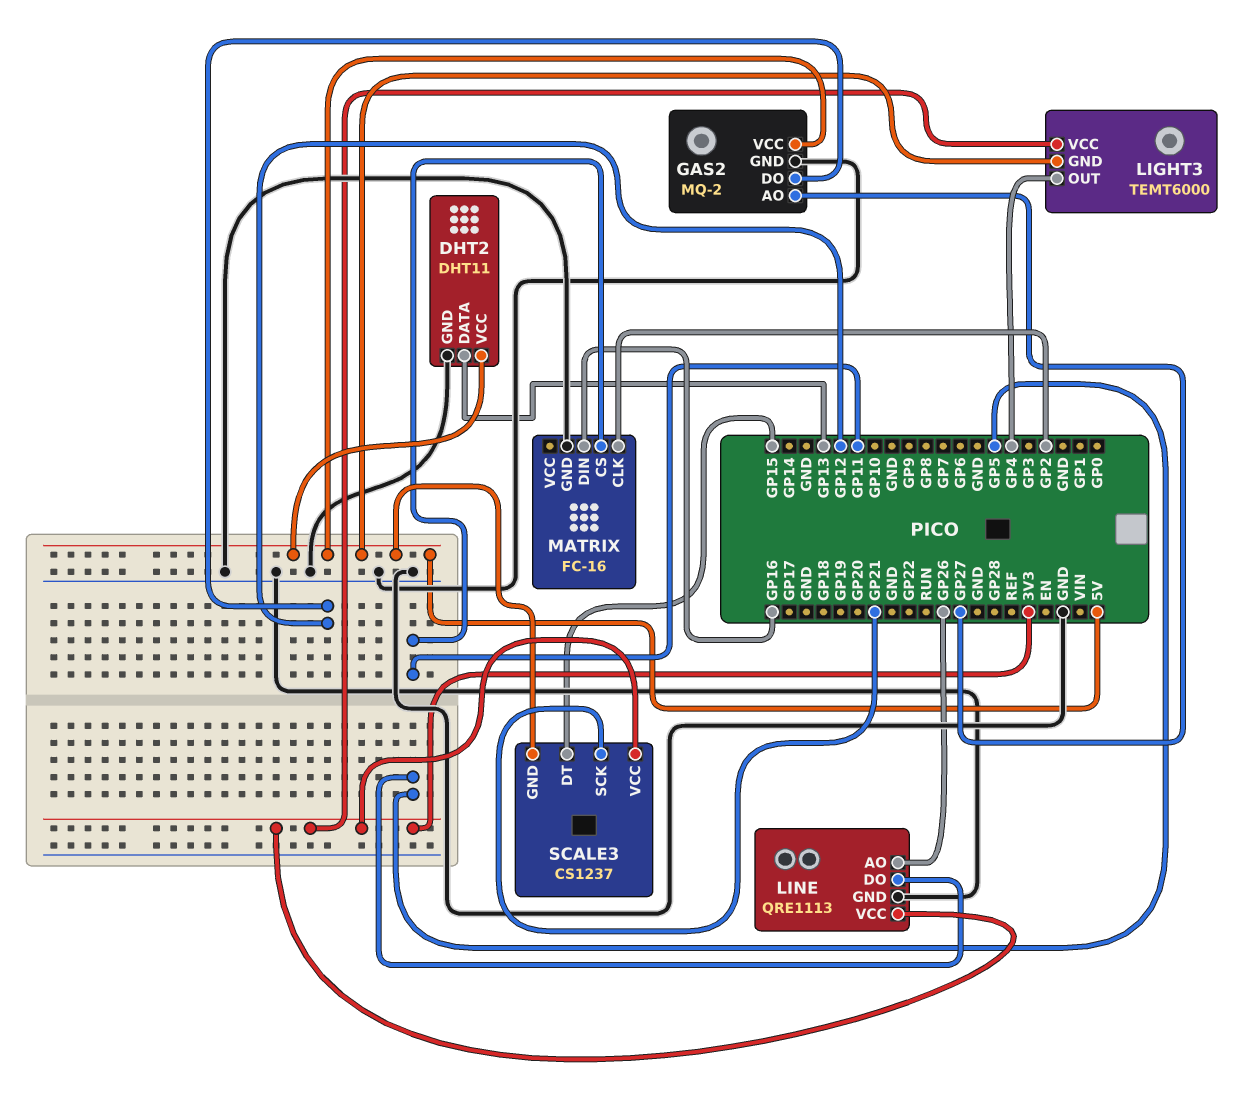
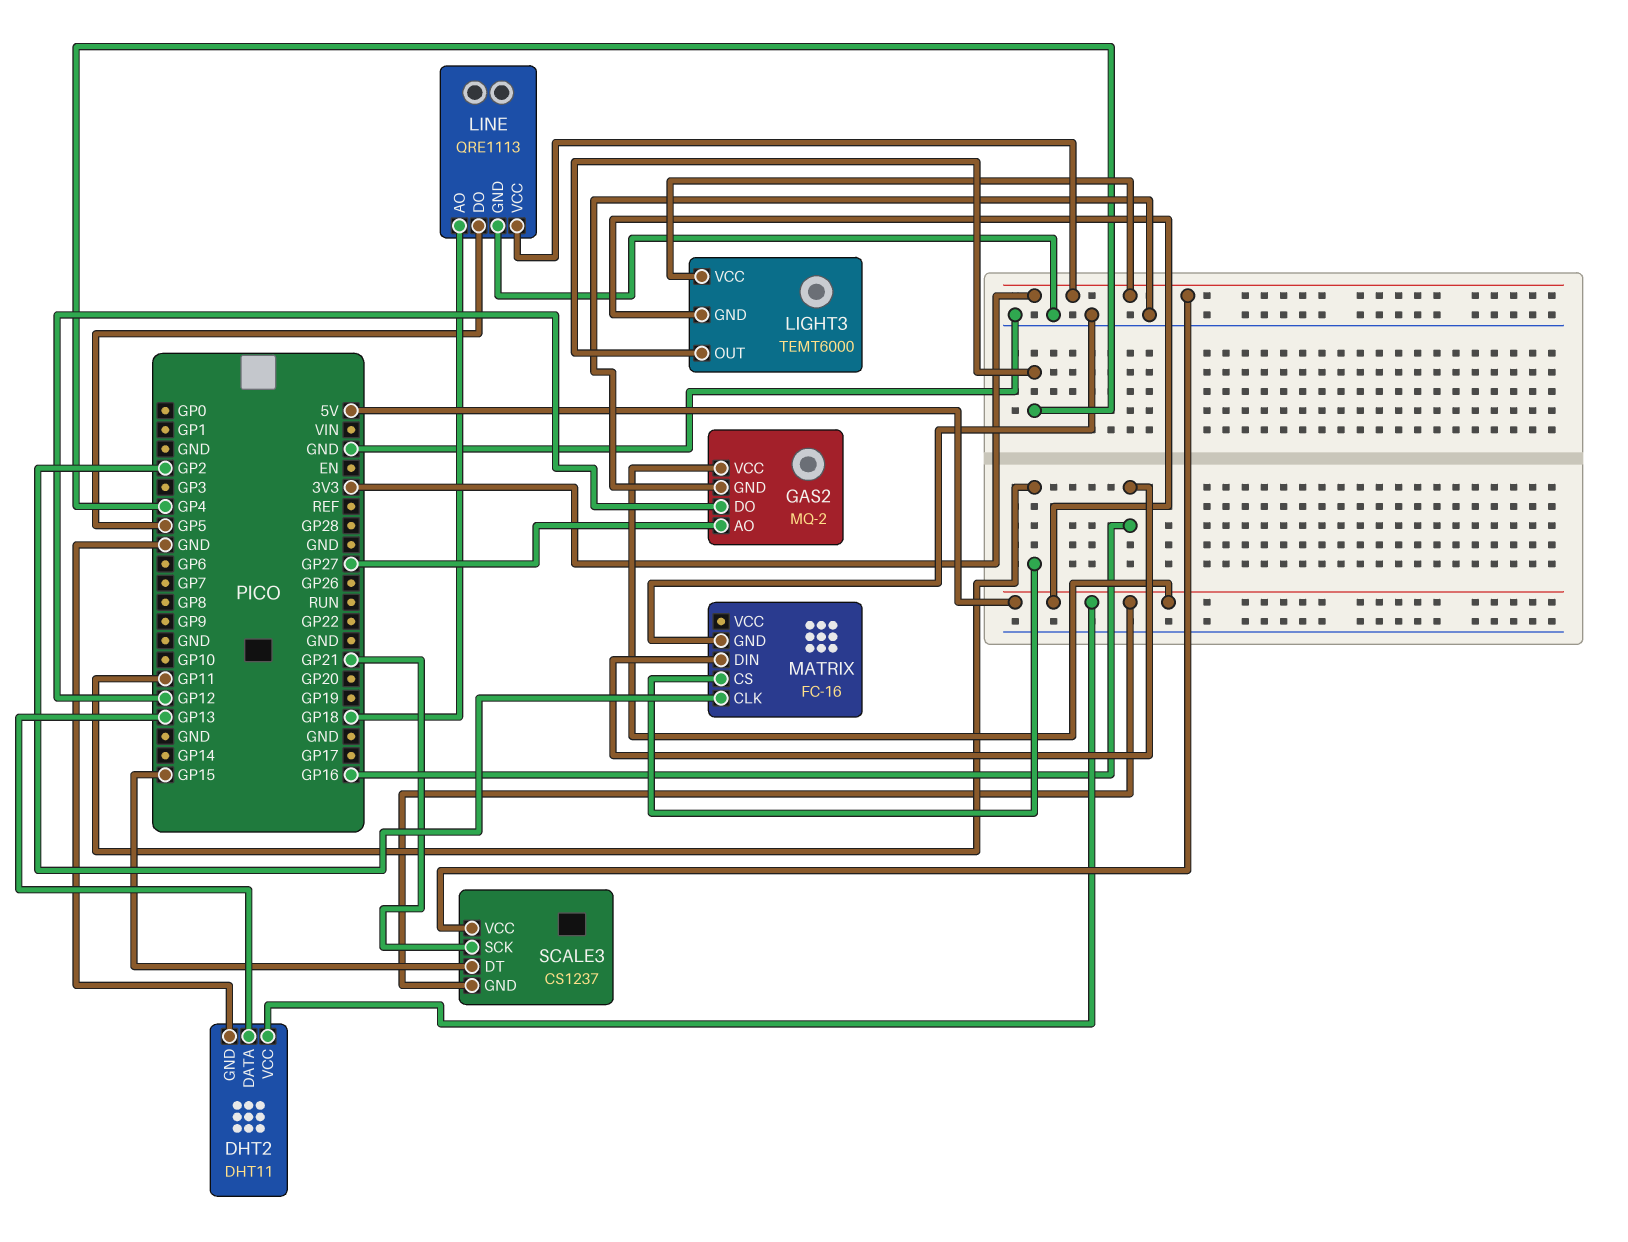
LINE pin AO: GP26 -> GP18

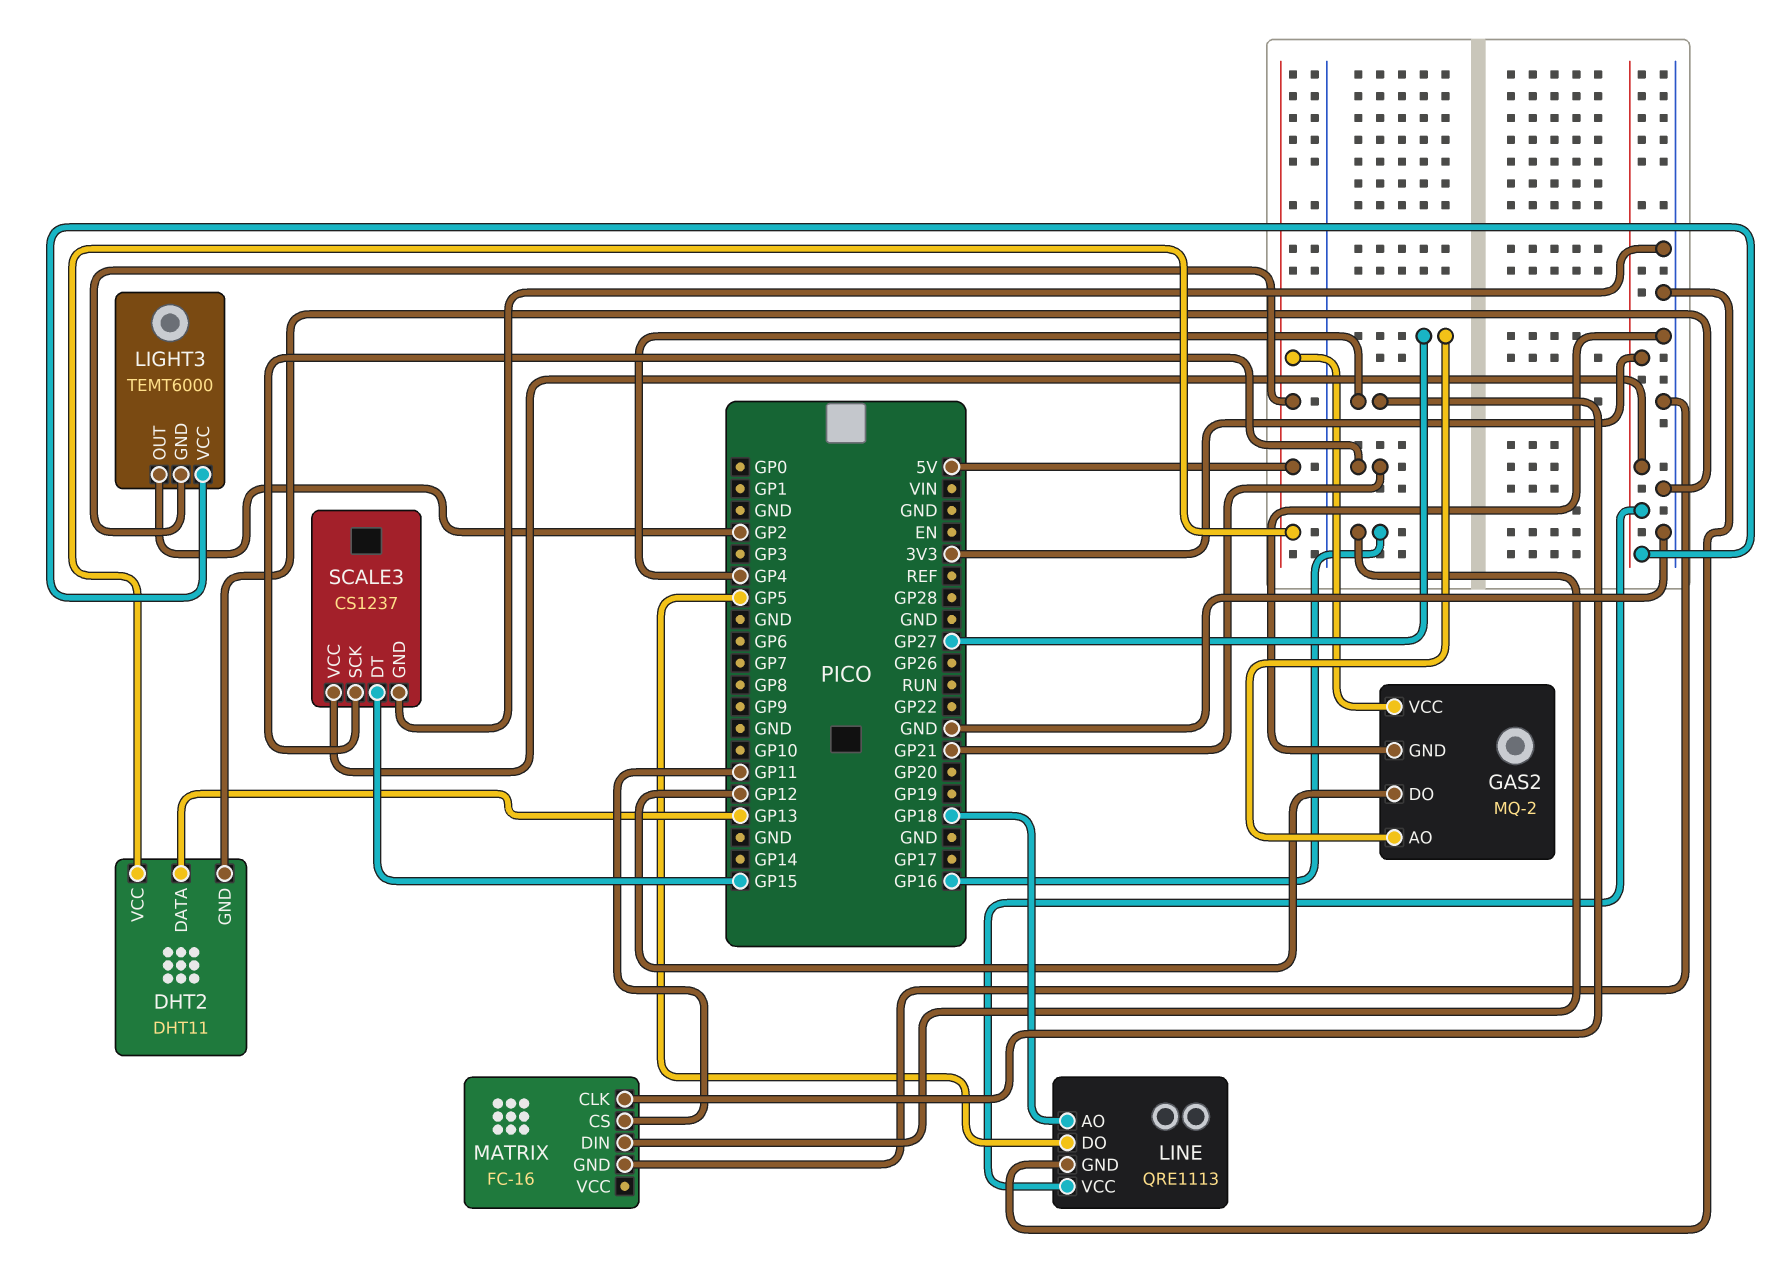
LIGHT3 pin OUT: GP4 -> GP2
MATRIX pin CLK: GP2 -> GP4
SCALE3 pin GND: 5V -> GND

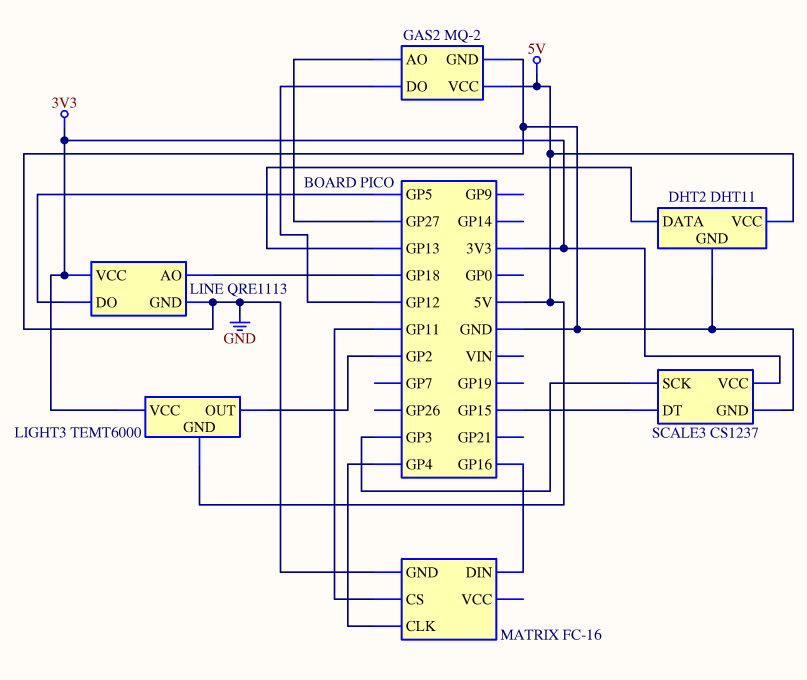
SCALE3 pin SCK: GP21 -> GP3

